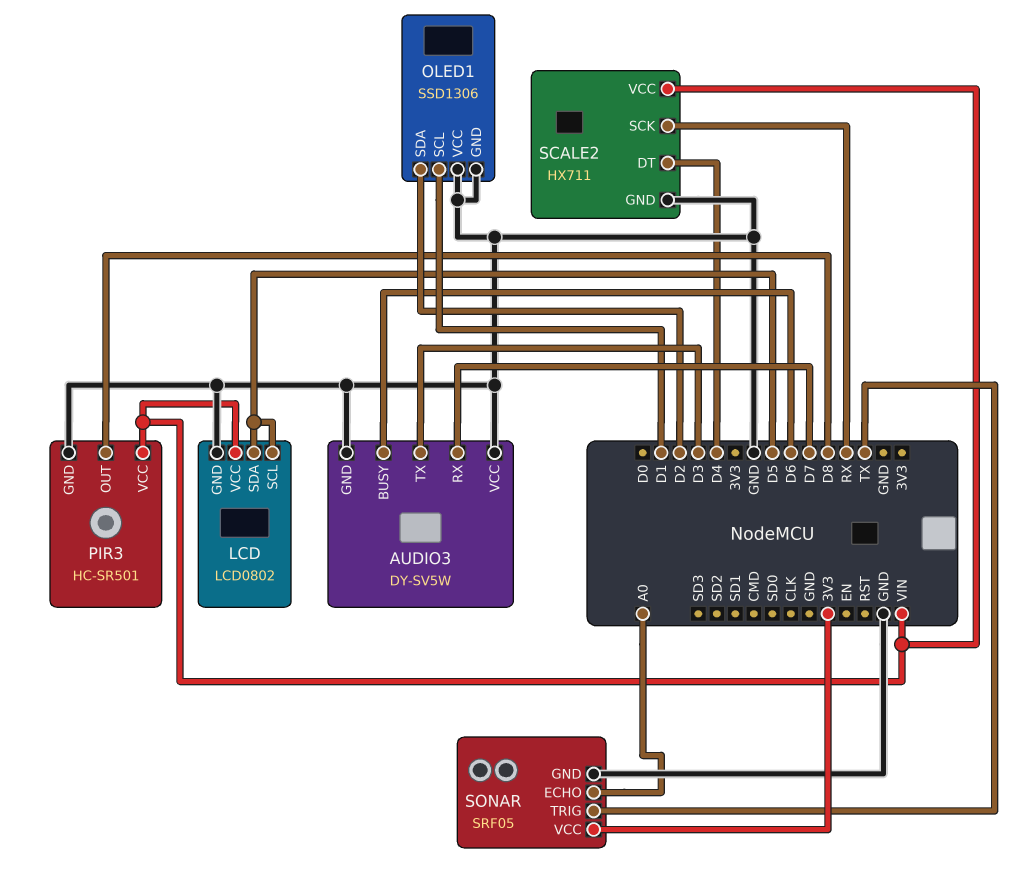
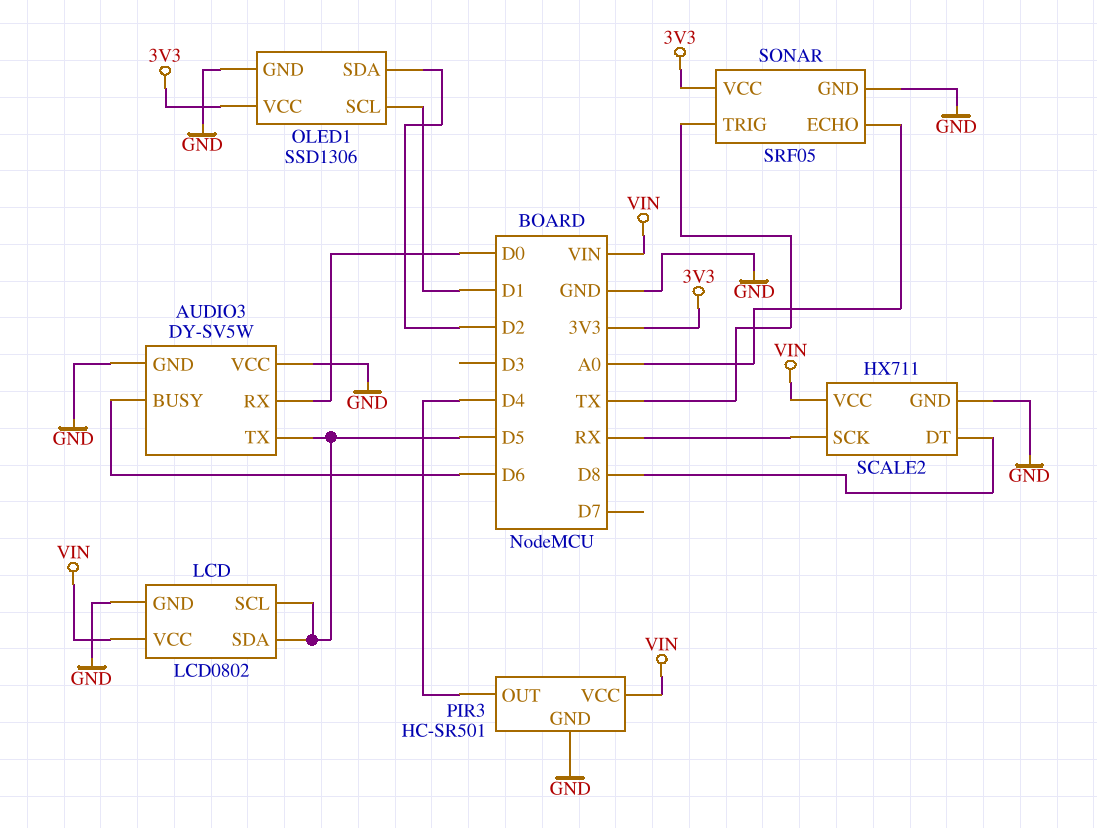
AUDIO3 pin RX: D7 -> D0
AUDIO3 pin TX: D3 -> D5
OLED1 pin VCC: GND -> 3V3
PIR3 pin OUT: D8 -> D4
SCALE2 pin DT: D4 -> D8

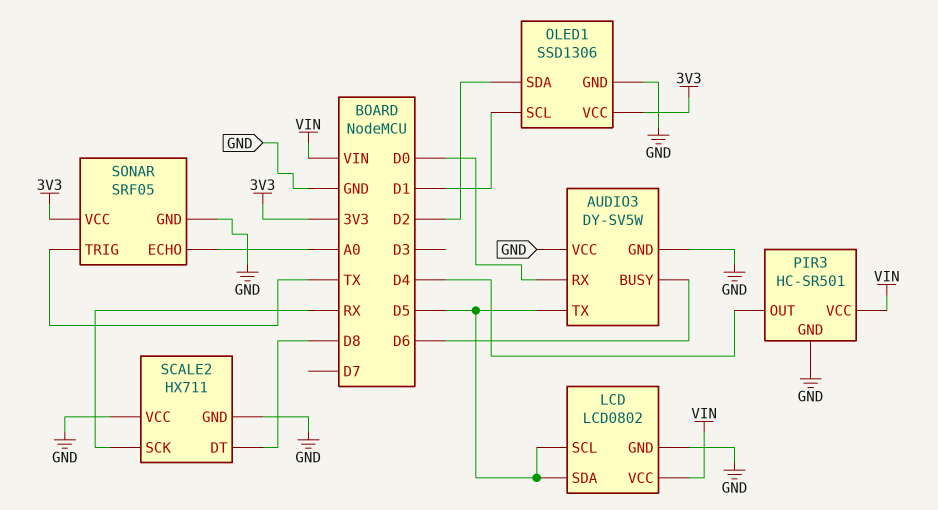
SCALE2 pin VCC: VIN -> GND

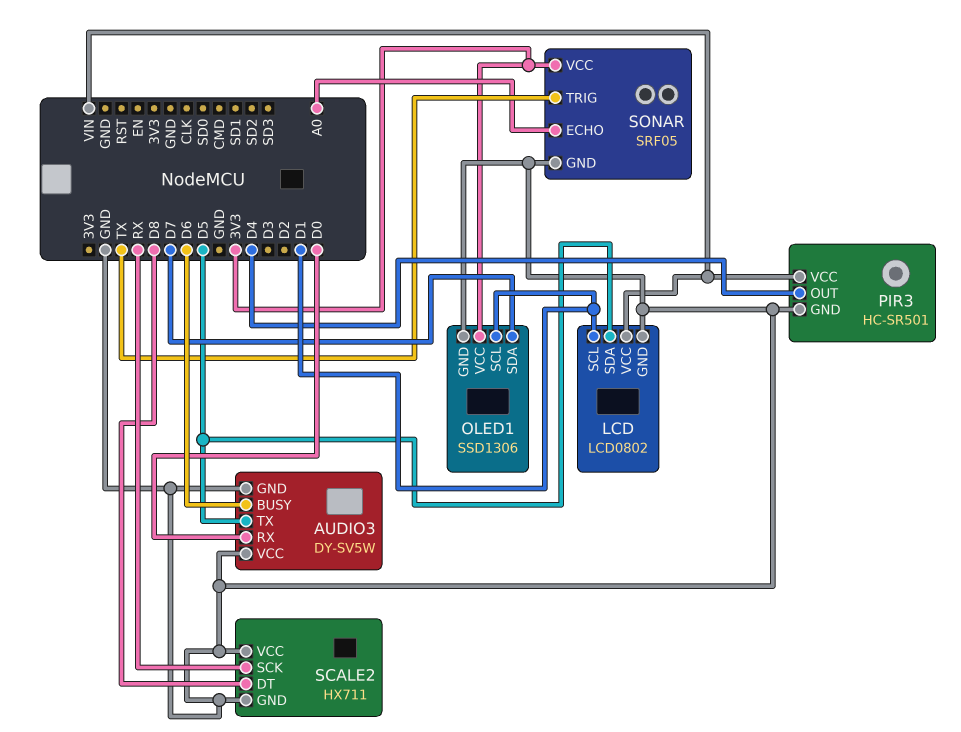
LCD pin SCL: D5 -> D1
OLED1 pin SDA: D2 -> D7

